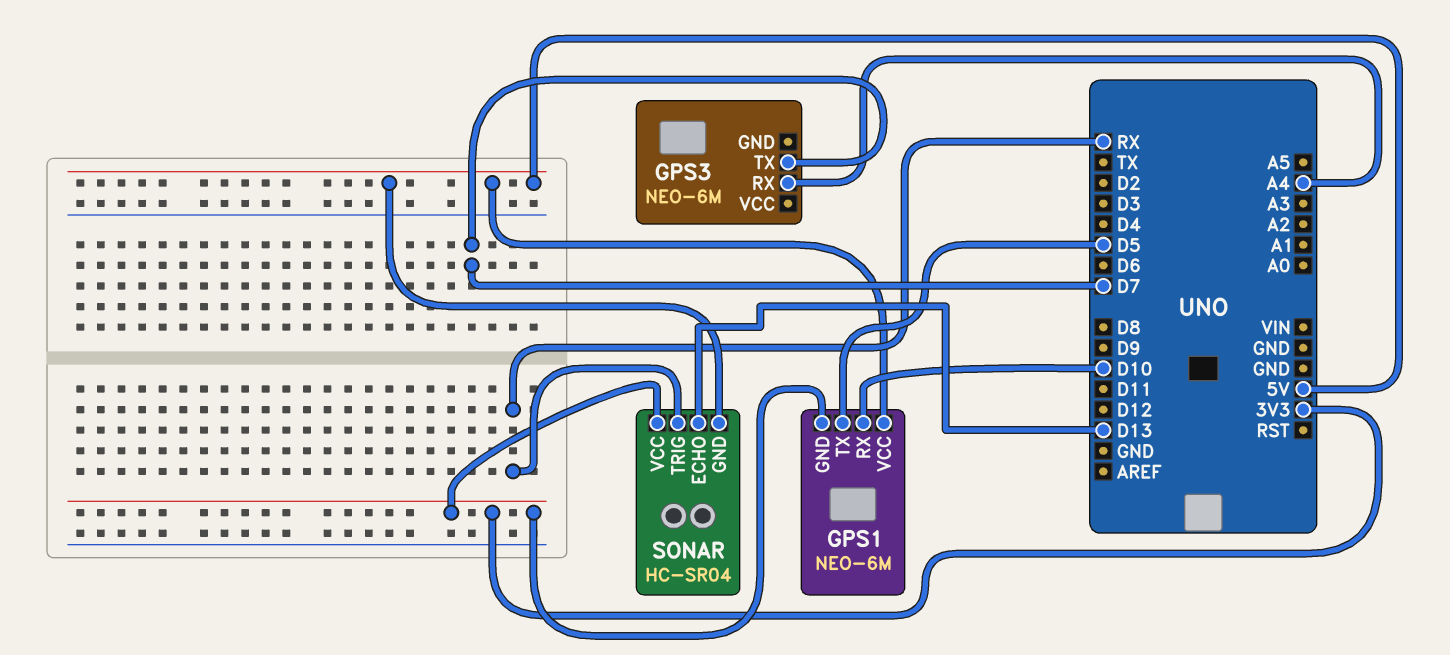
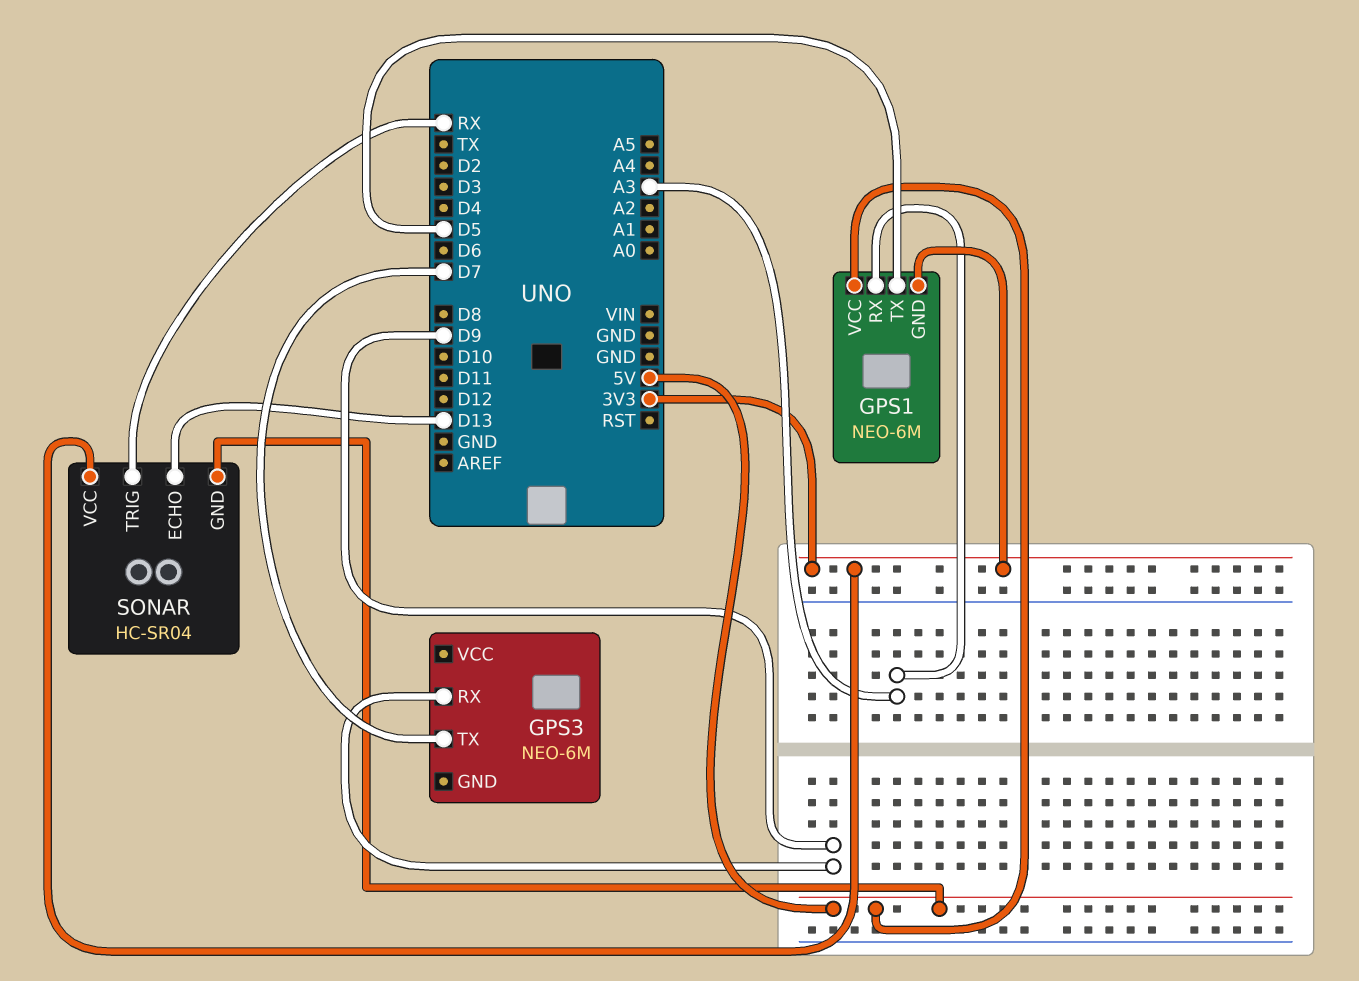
GPS1 pin RX: D10 -> A3
GPS3 pin RX: A4 -> D9

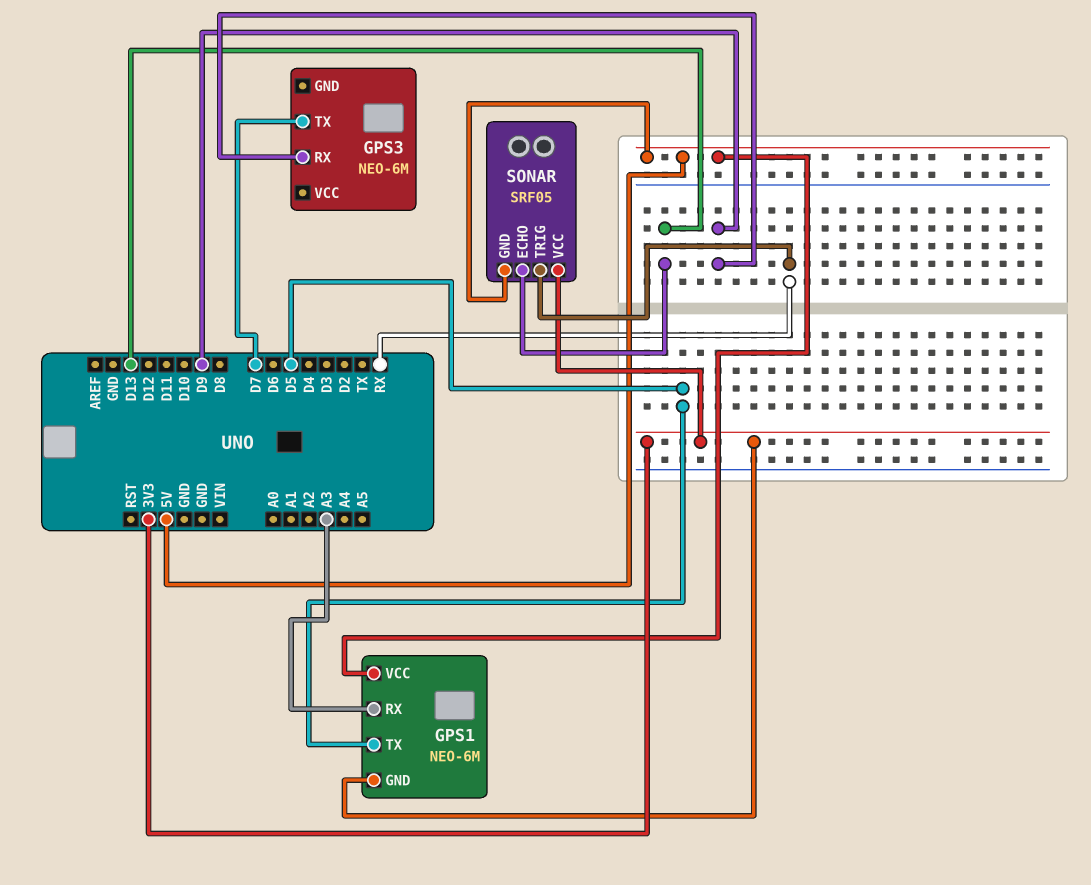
SONAR: HC-SR04 -> SRF05

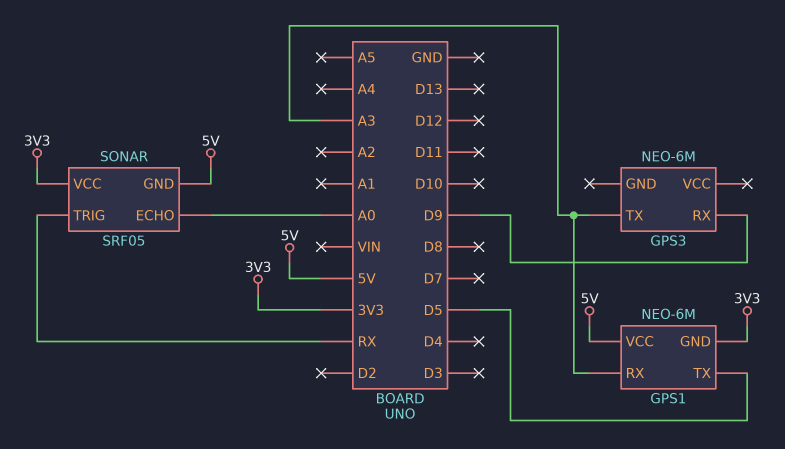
GPS3 pin TX: D7 -> A3
SONAR pin ECHO: D13 -> A0

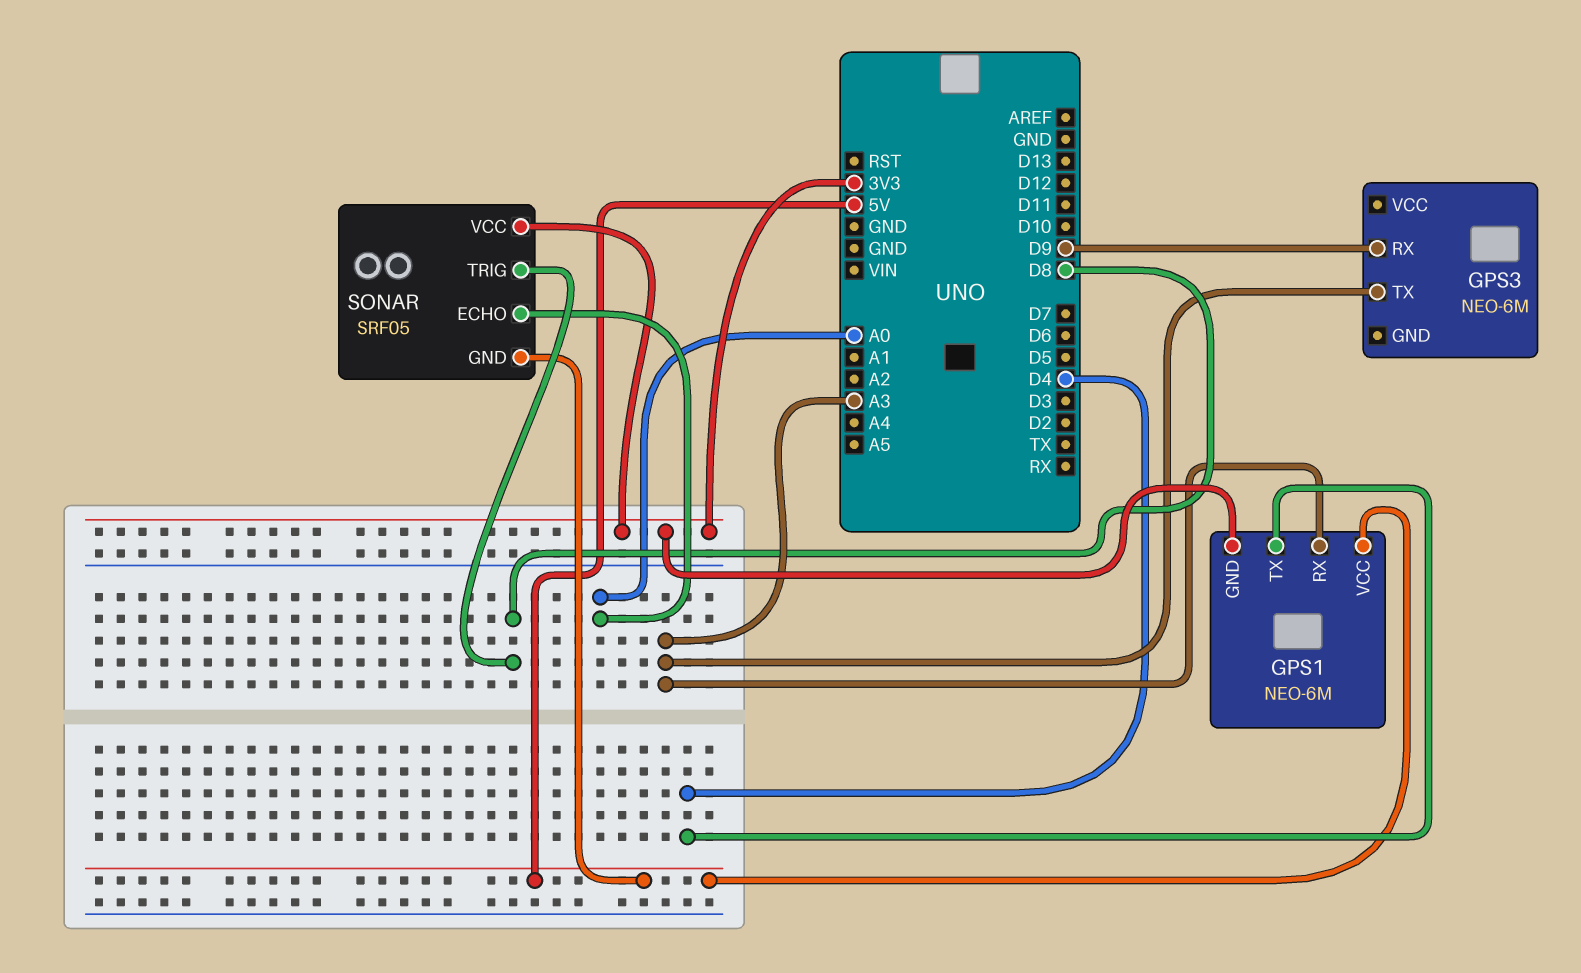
GPS1 pin TX: D5 -> D4
SONAR pin TRIG: RX -> D8

